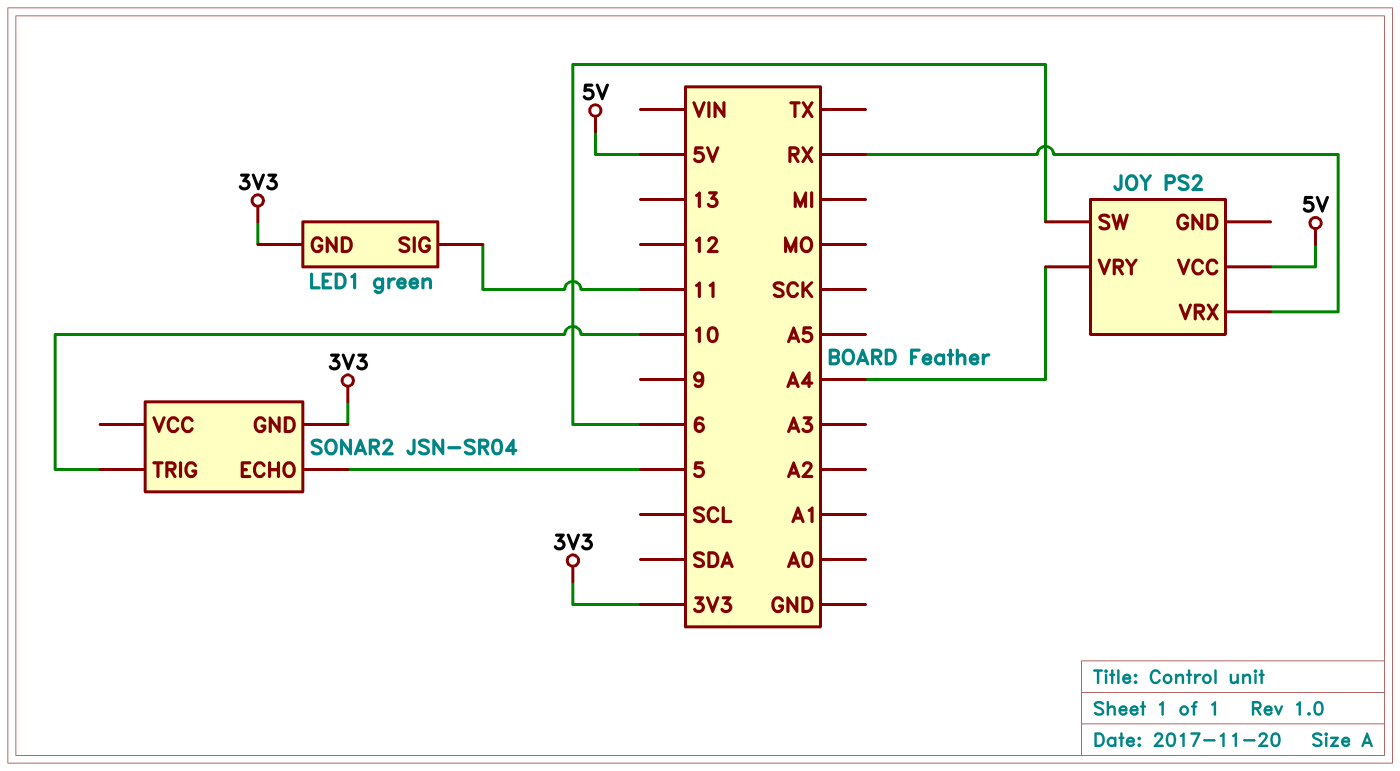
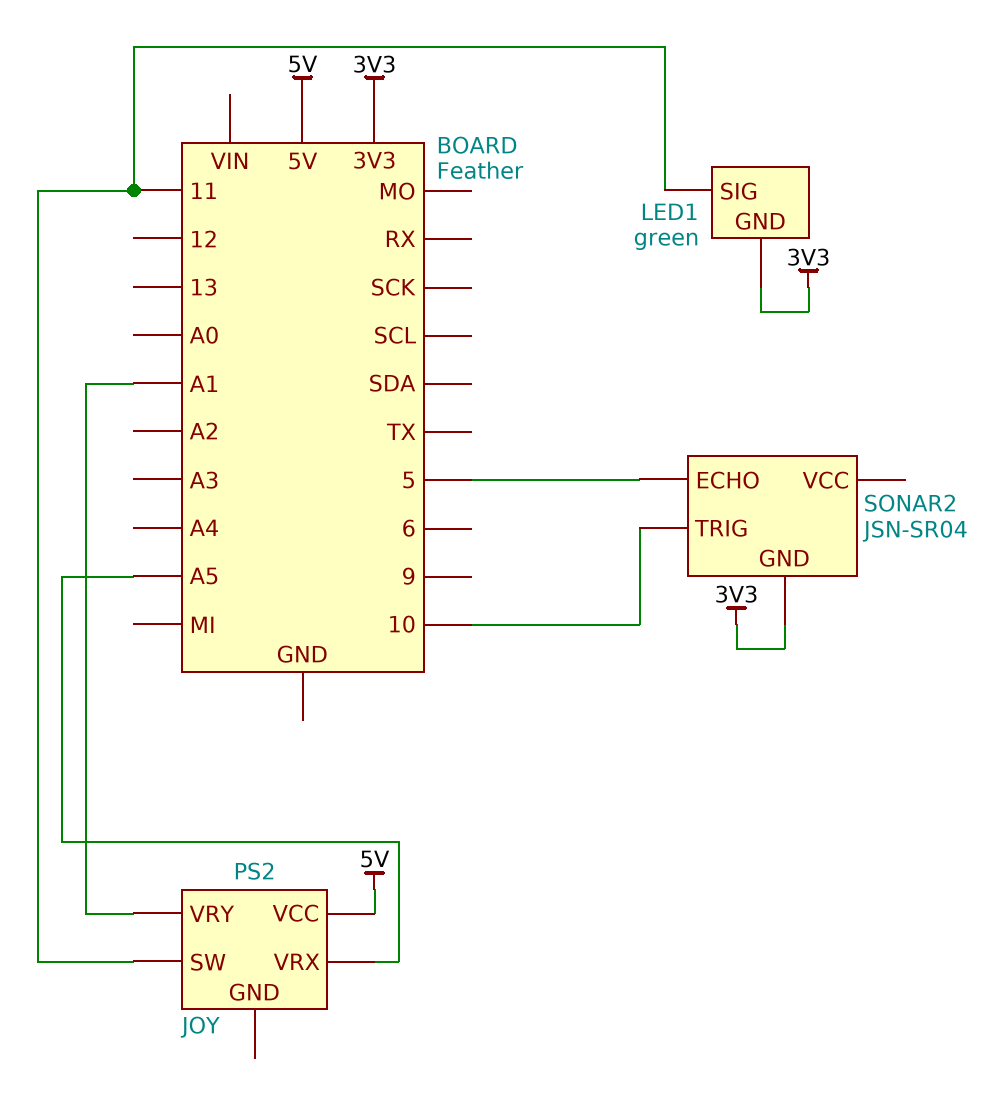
JOY pin SW: 6 -> 11
JOY pin VRX: RX -> A5
JOY pin VRY: A4 -> A1

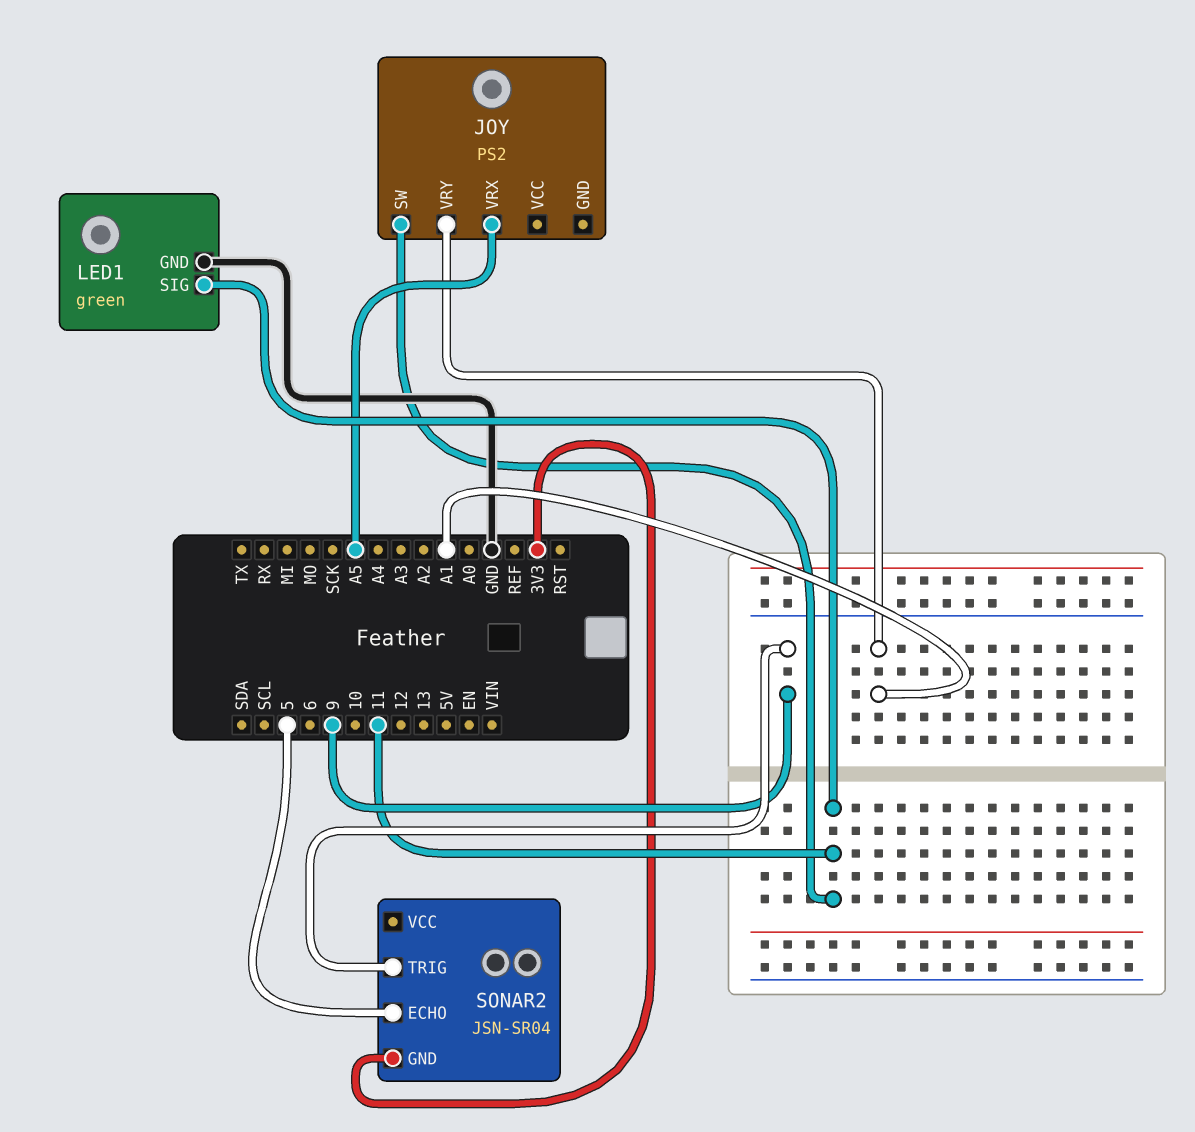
JOY pin VCC: 5V -> none
LED1 pin GND: 3V3 -> GND
SONAR2 pin TRIG: 10 -> 9

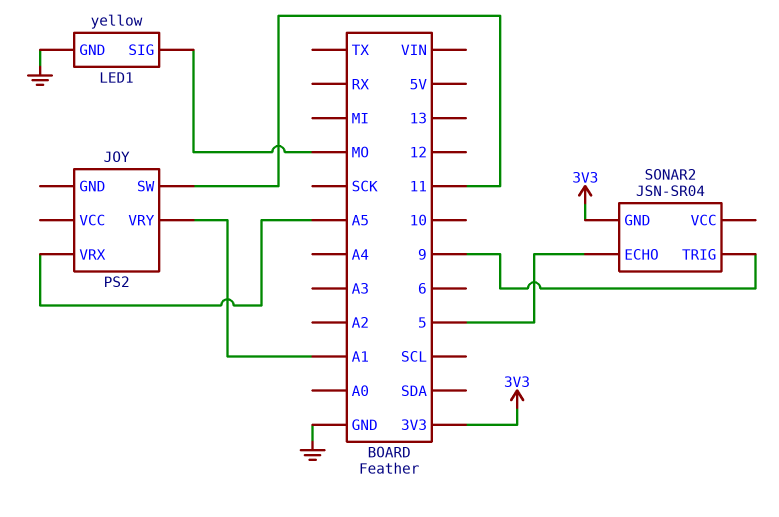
LED1: green -> yellow
LED1 pin SIG: 11 -> MO

